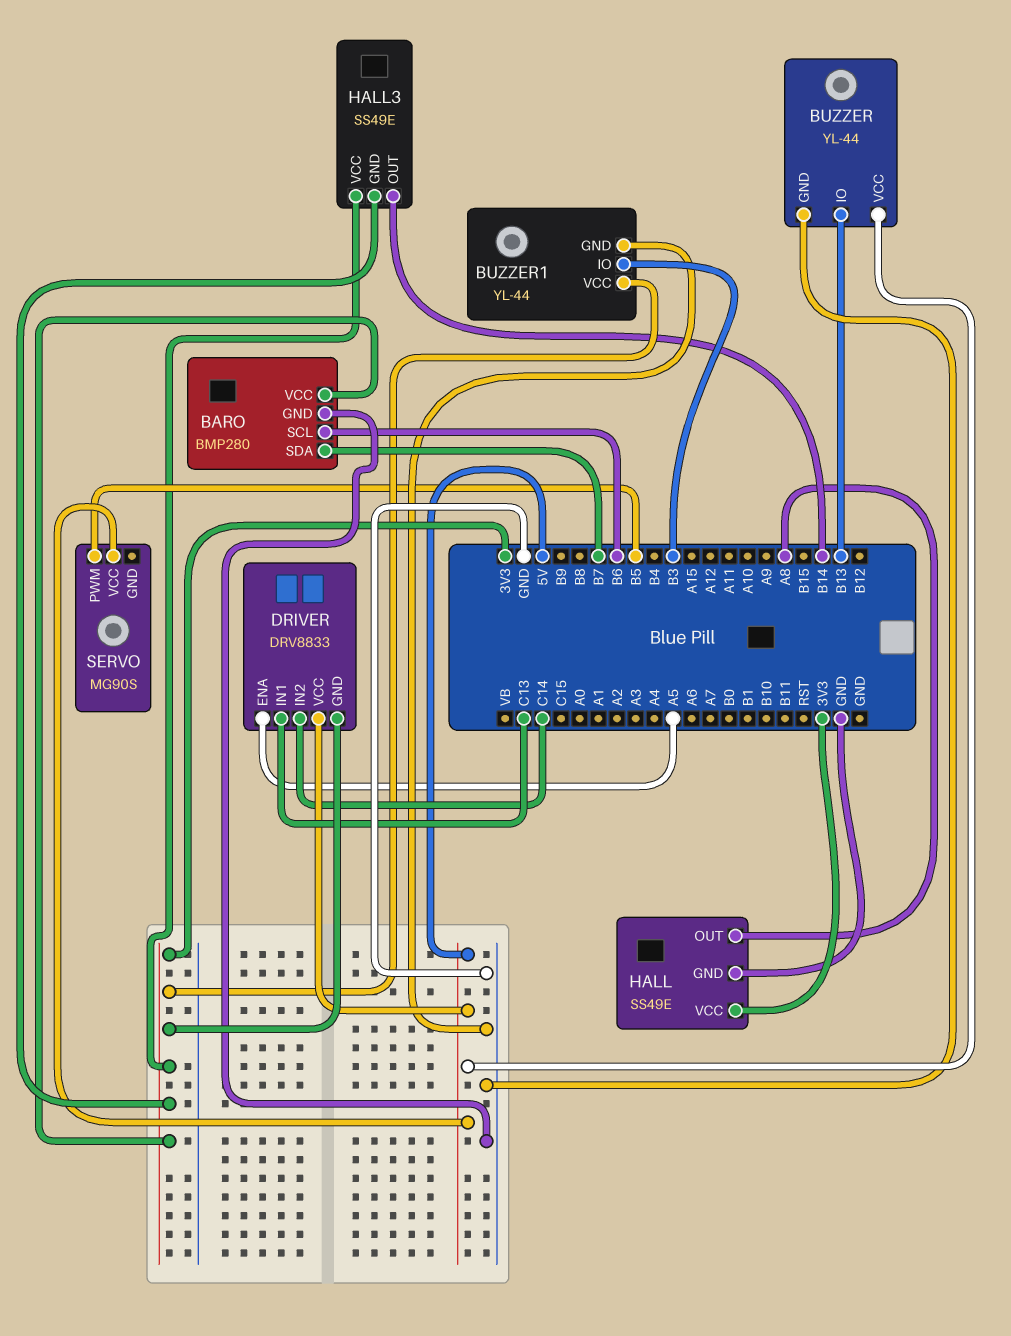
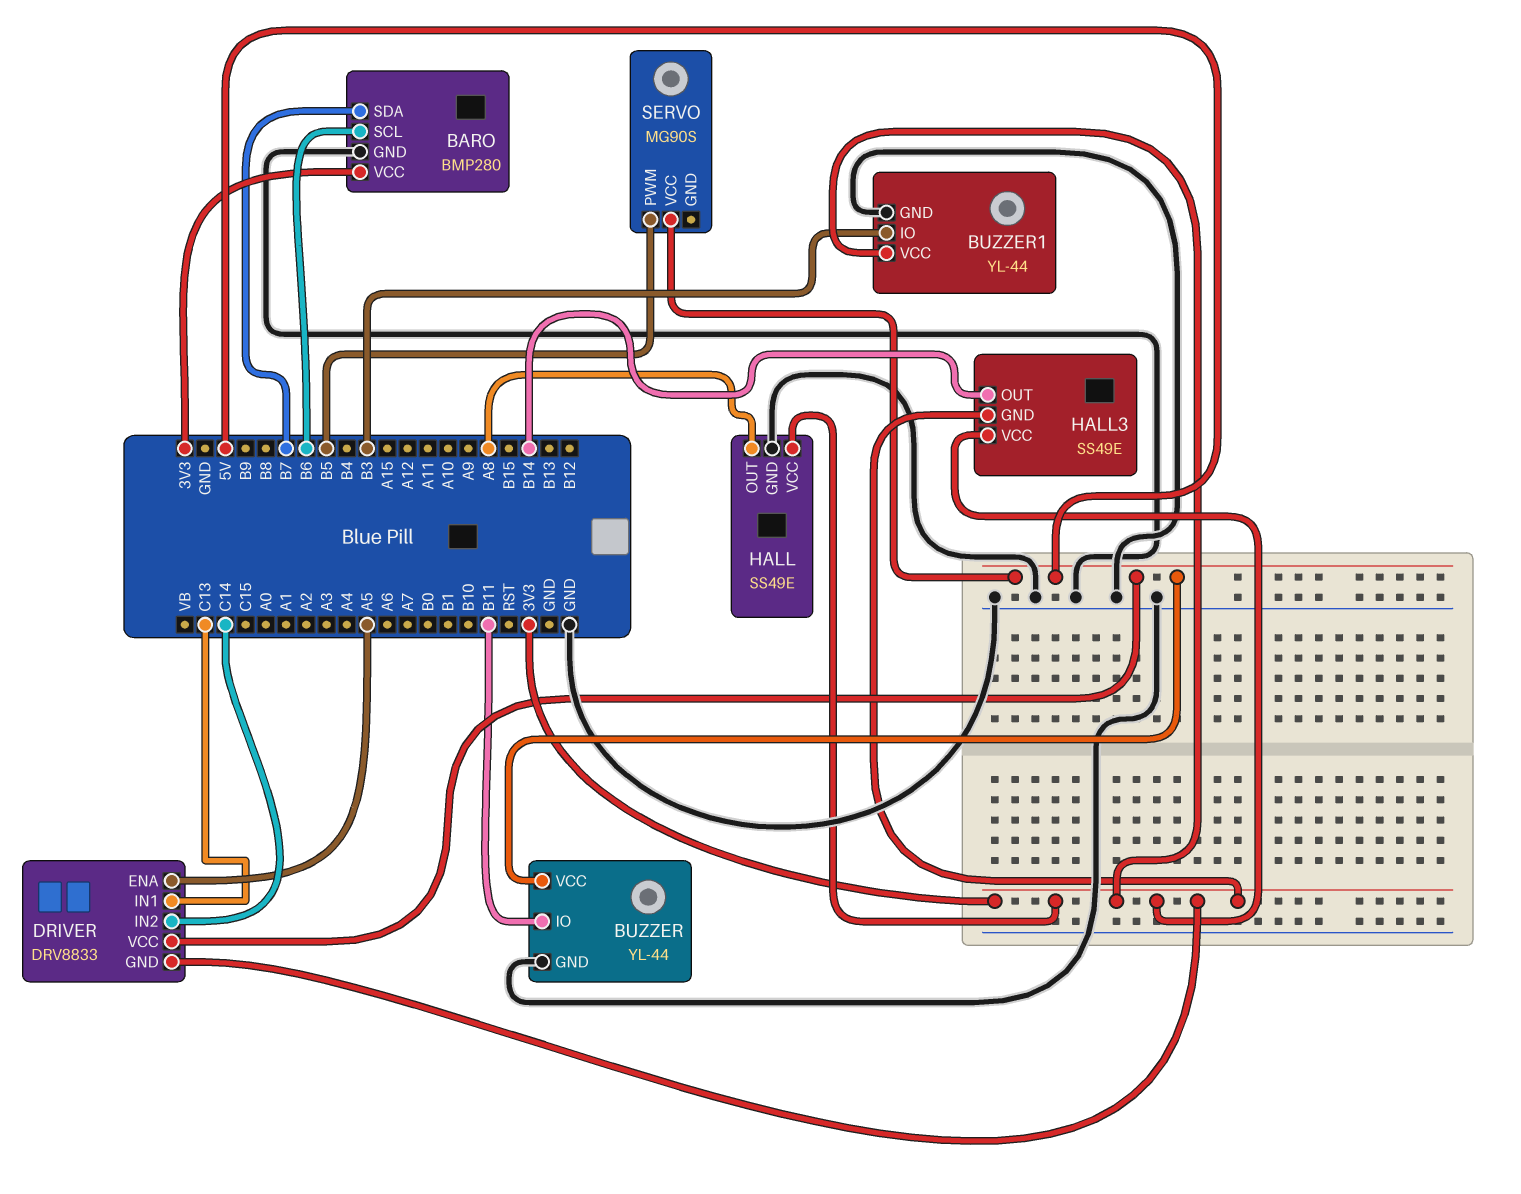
BUZZER pin IO: B13 -> B11

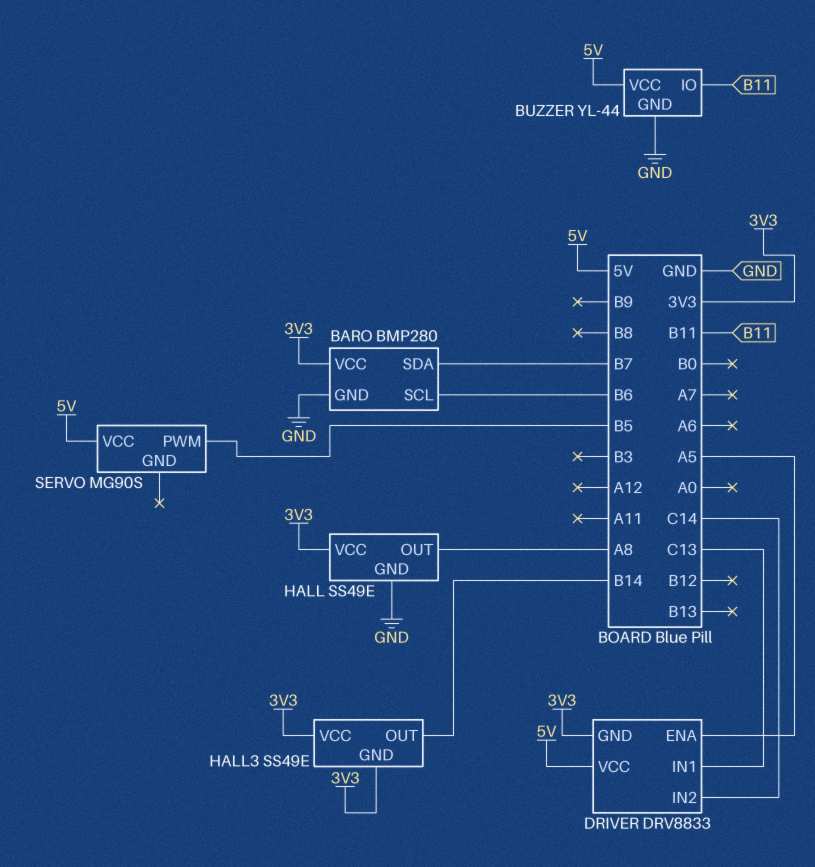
BUZZER1: YL-44 -> none
BUZZER1 pin GND: GND -> none
BUZZER1 pin IO: B3 -> none
BUZZER1 pin VCC: 3V3 -> none

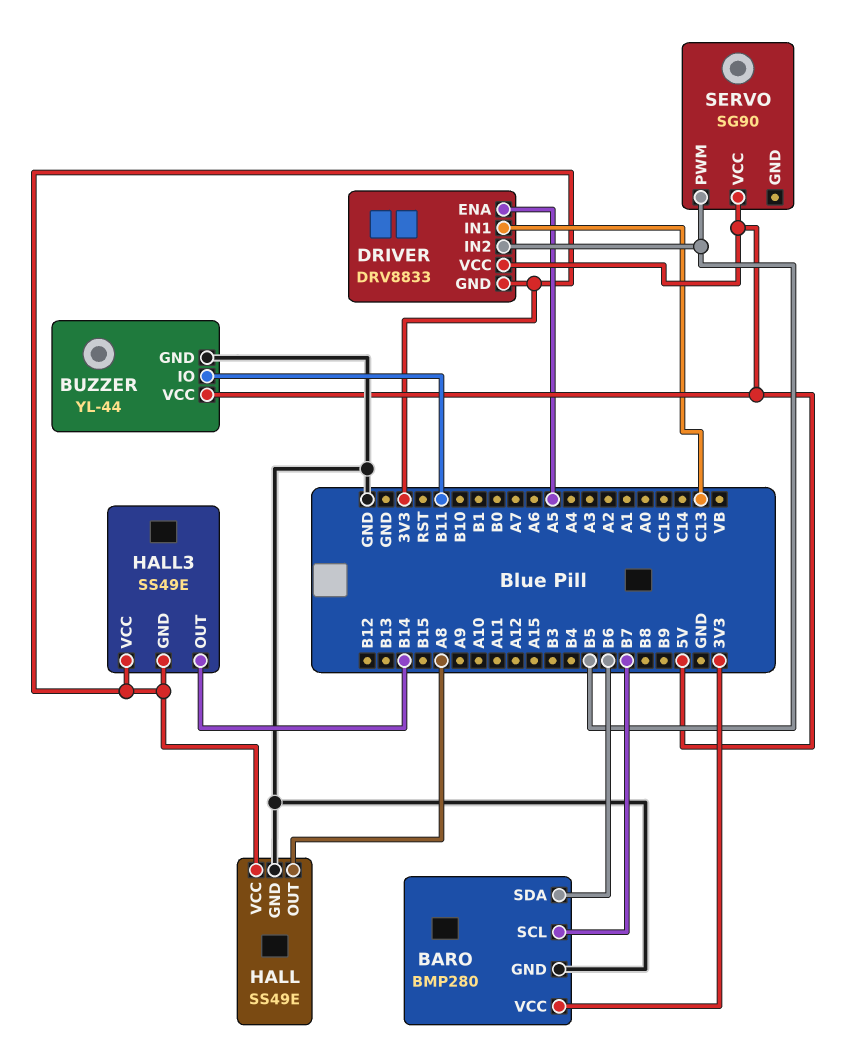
BARO pin SCL: B6 -> B7
BARO pin SDA: B7 -> B6
DRIVER pin IN2: C14 -> B5
SERVO: MG90S -> SG90

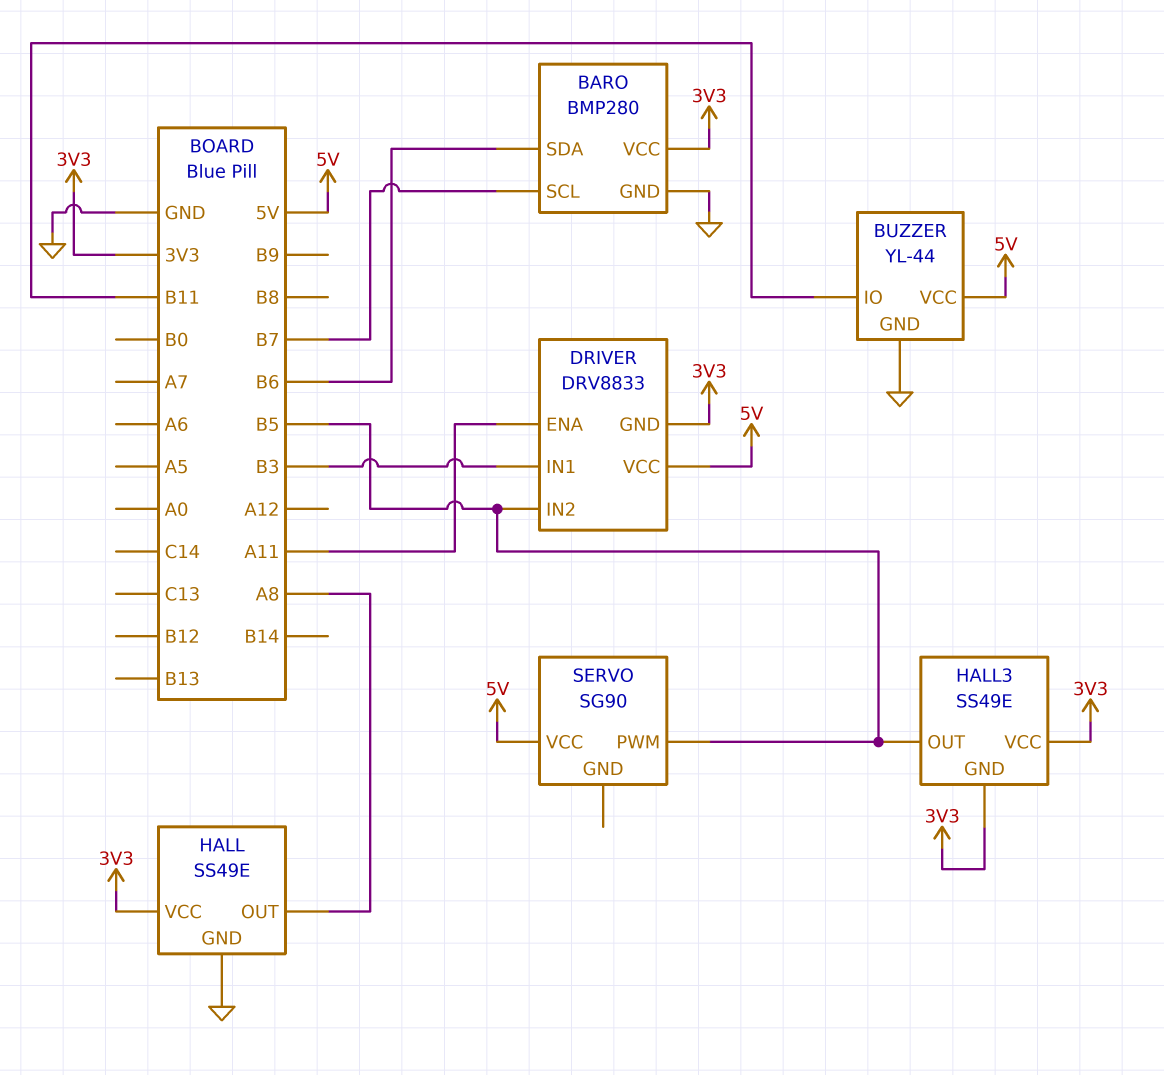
DRIVER pin ENA: A5 -> A11
DRIVER pin IN1: C13 -> B3
HALL3 pin OUT: B14 -> B5

